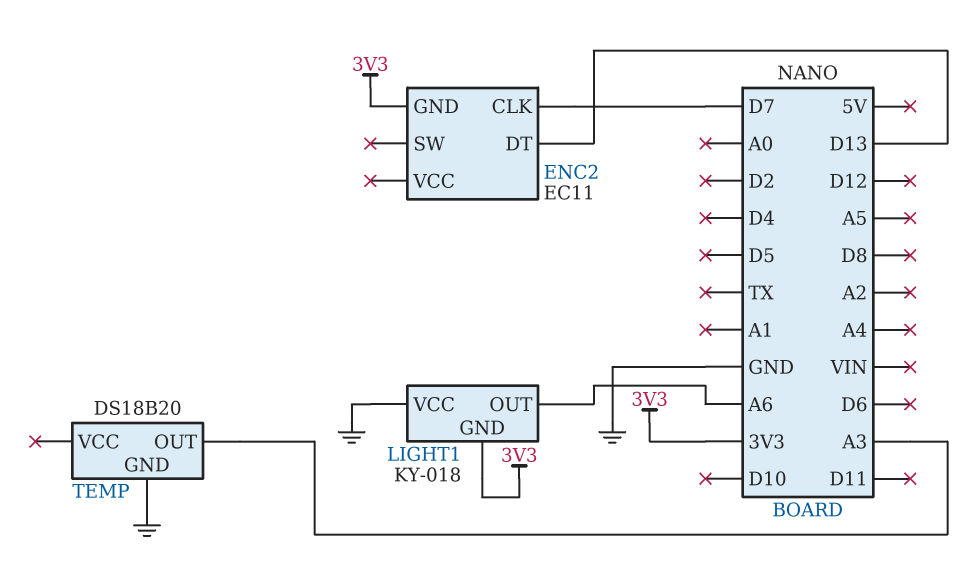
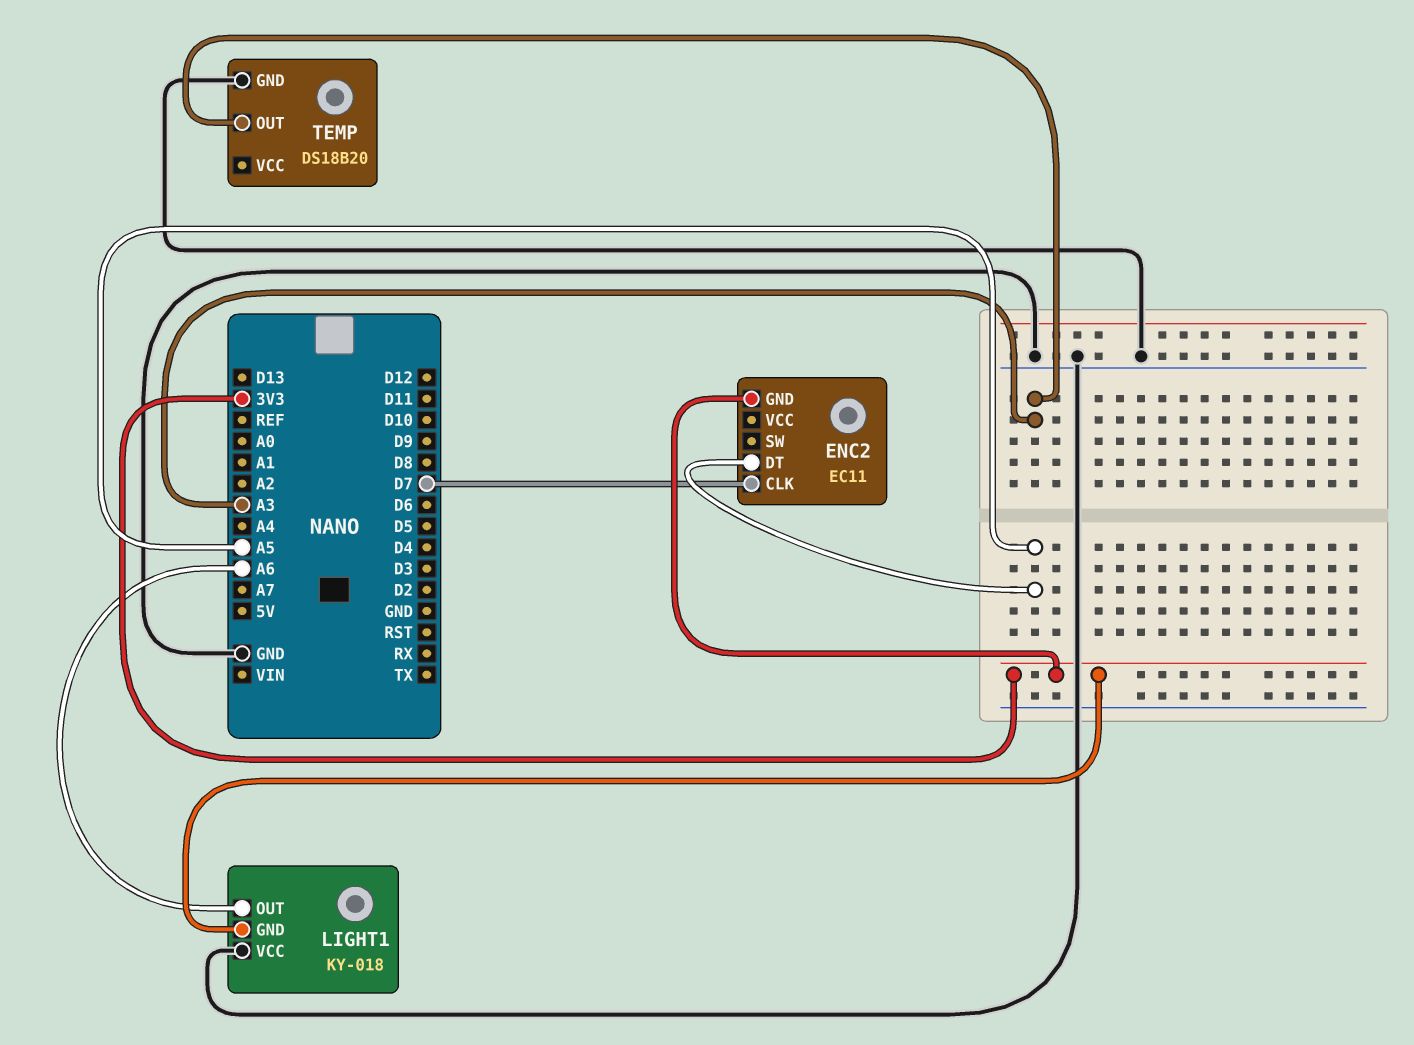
ENC2 pin DT: D13 -> A5

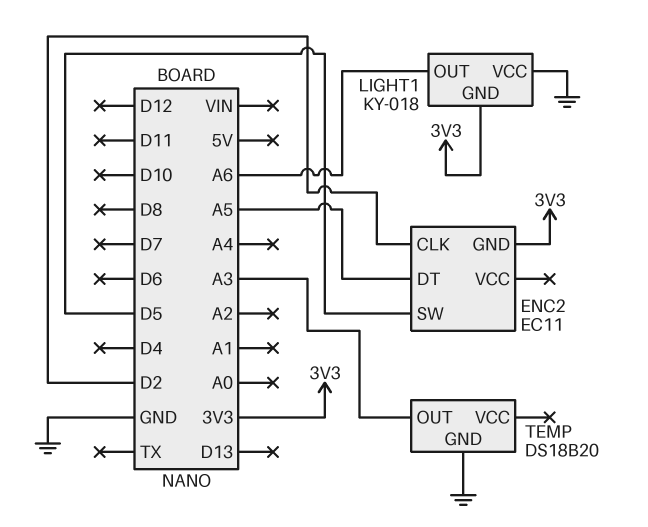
ENC2 pin CLK: D7 -> D2
ENC2 pin SW: none -> D5

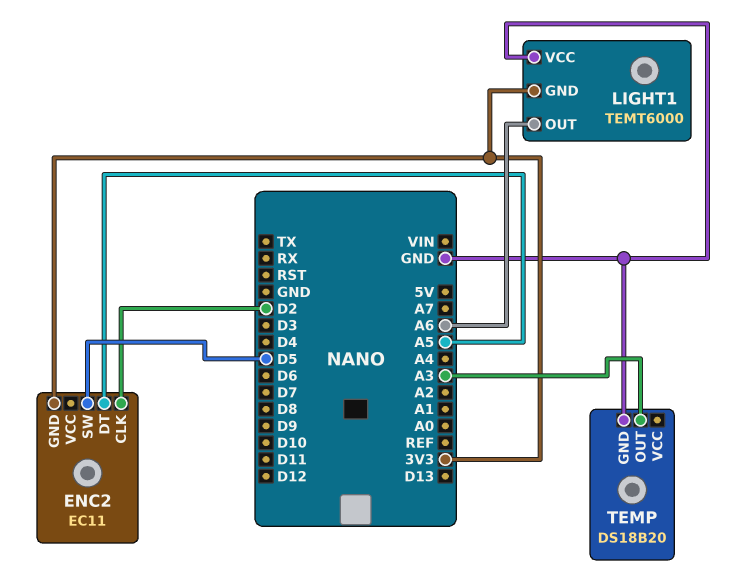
LIGHT1: KY-018 -> TEMT6000

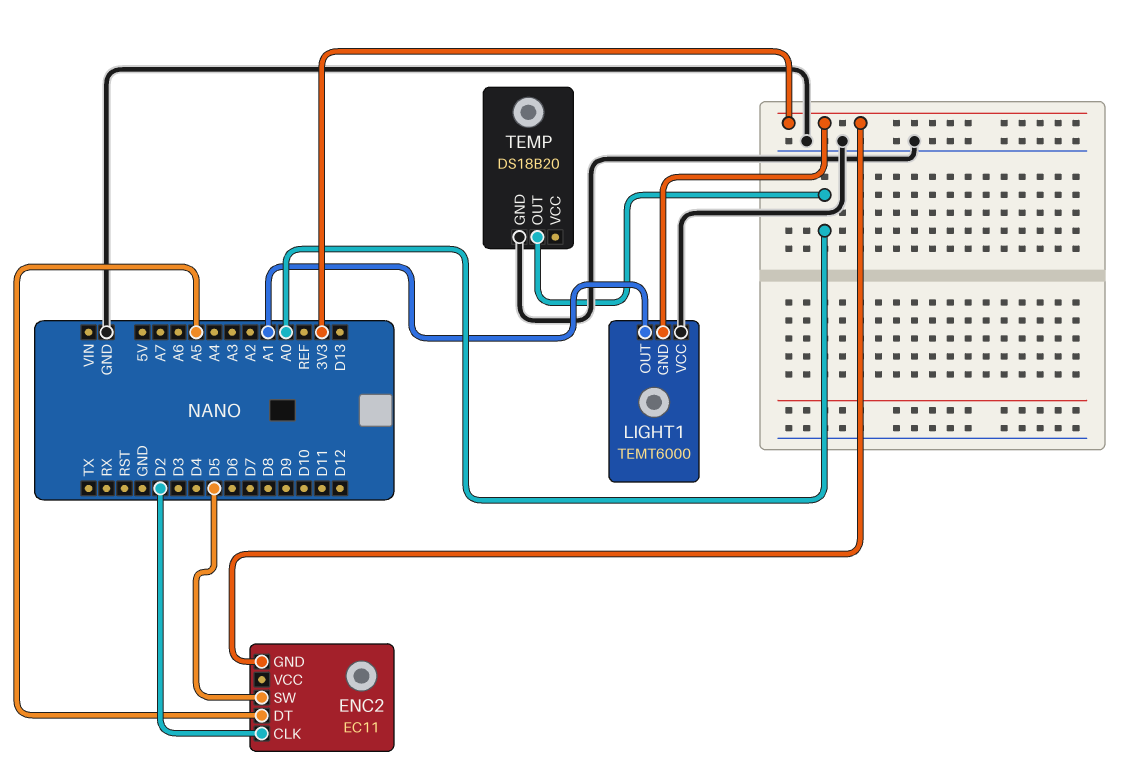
LIGHT1 pin OUT: A6 -> A1
TEMP pin OUT: A3 -> A0

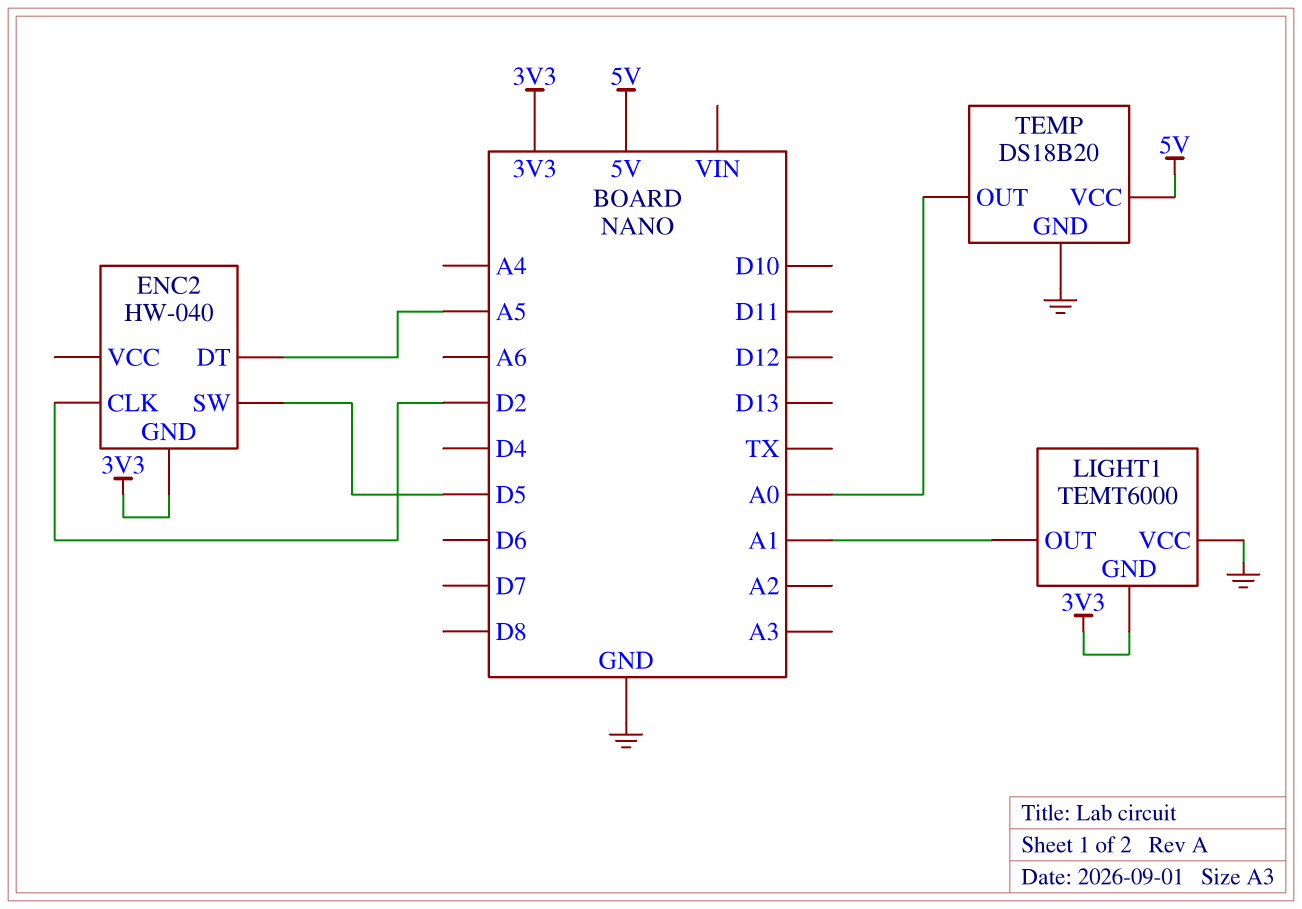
ENC2: EC11 -> HW-040
TEMP pin VCC: none -> 5V

